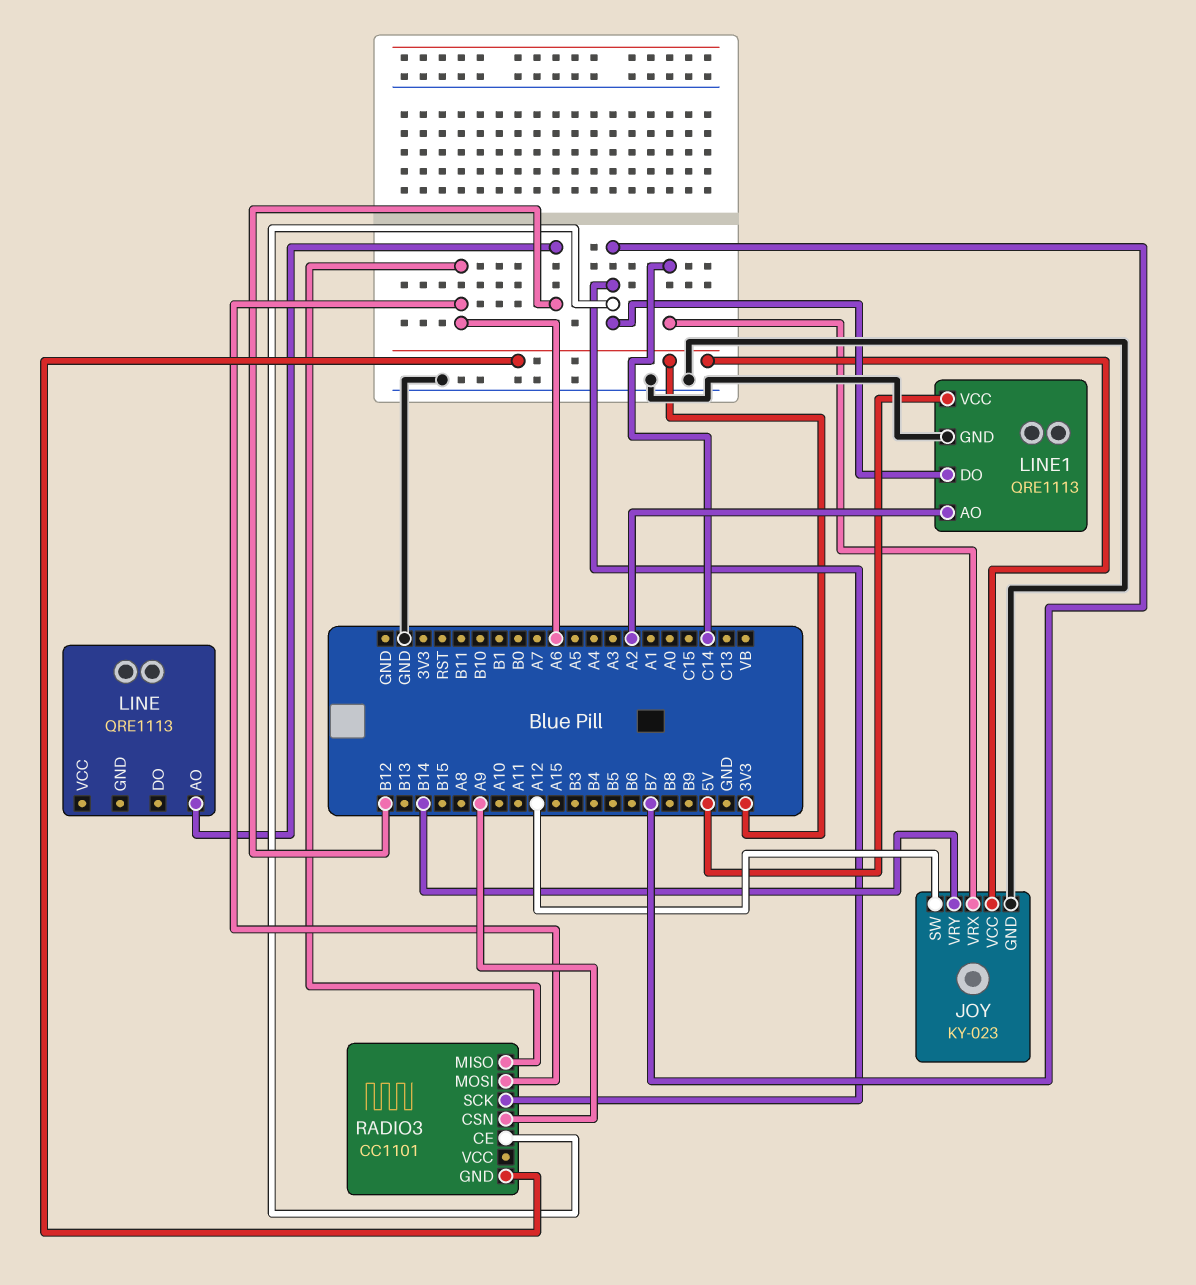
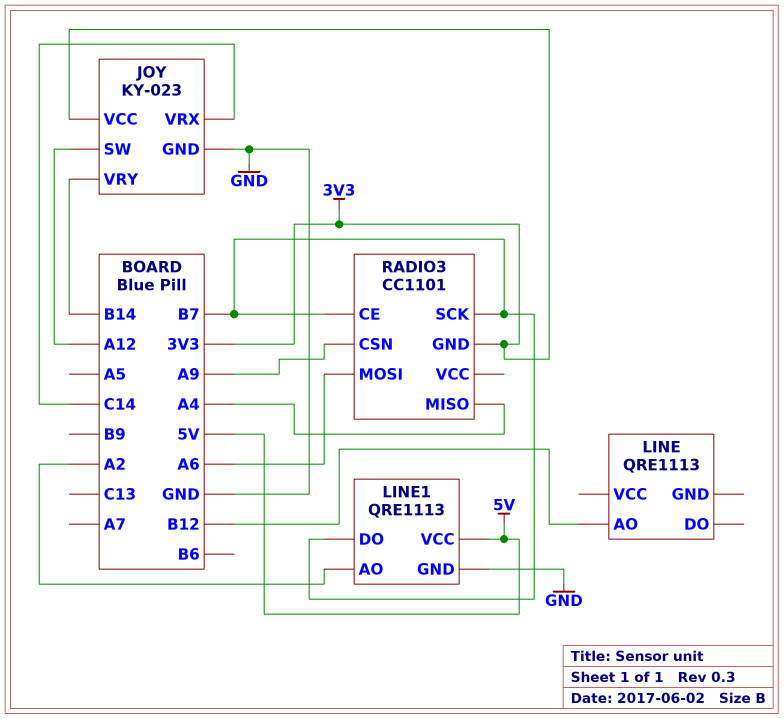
RADIO3 pin MISO: A6 -> A4

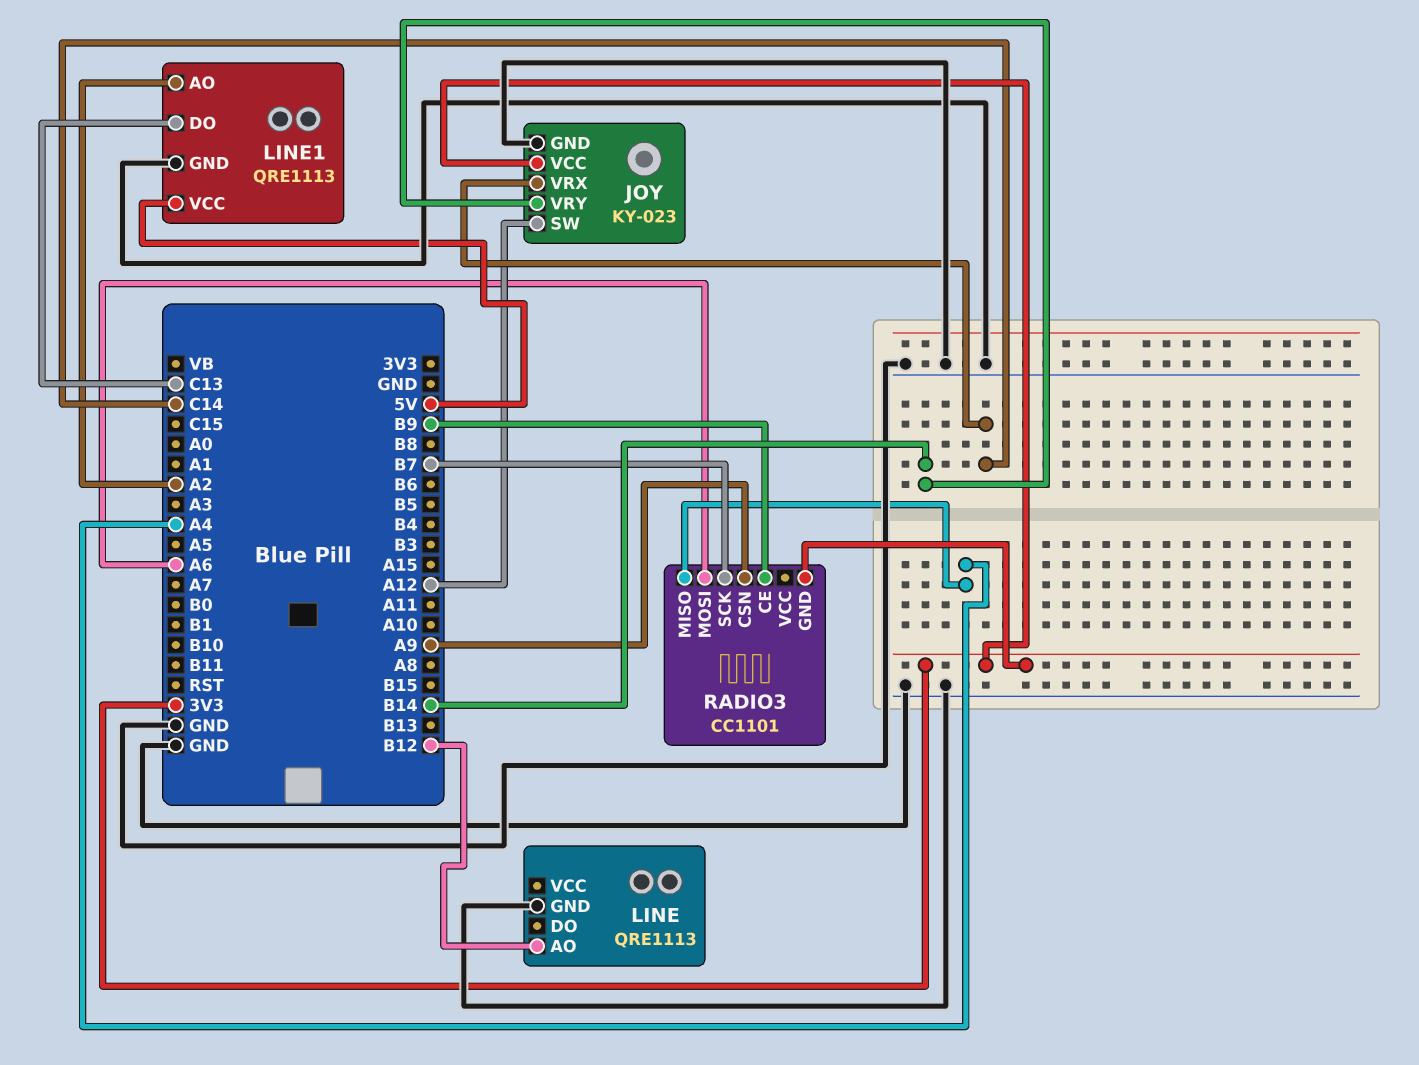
LINE pin GND: none -> GND
LINE1 pin DO: B7 -> C13
RADIO3 pin CE: B7 -> B9

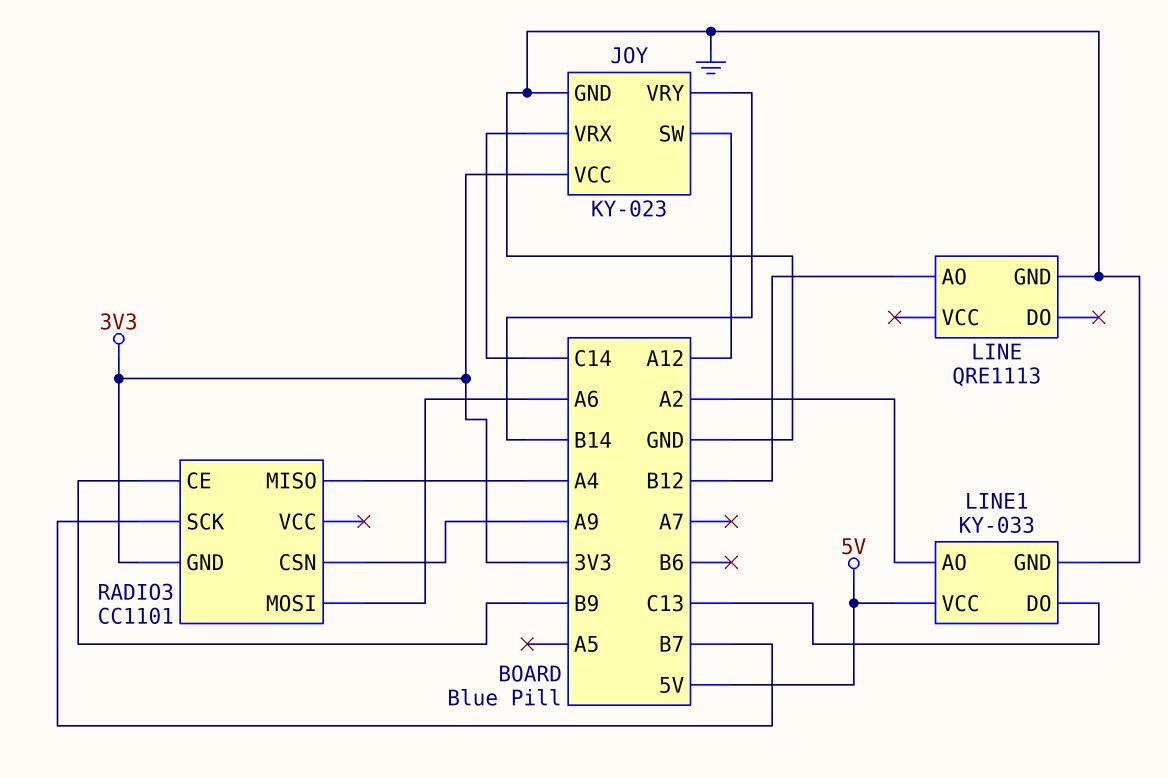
LINE1: QRE1113 -> KY-033

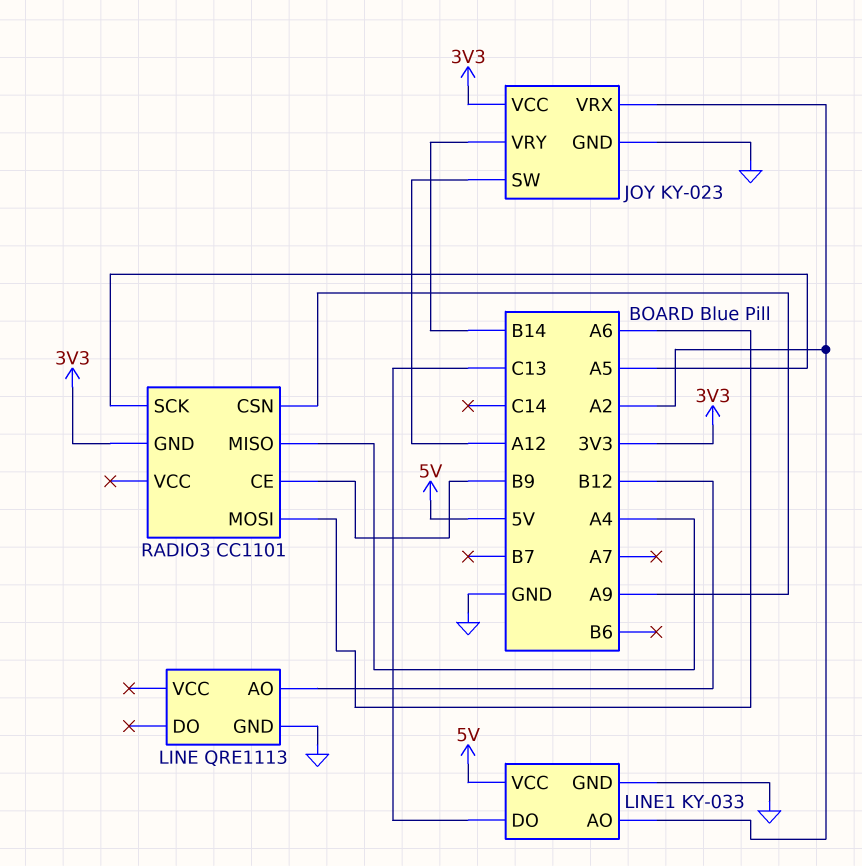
JOY pin VRX: C14 -> A2
RADIO3 pin SCK: B7 -> A5

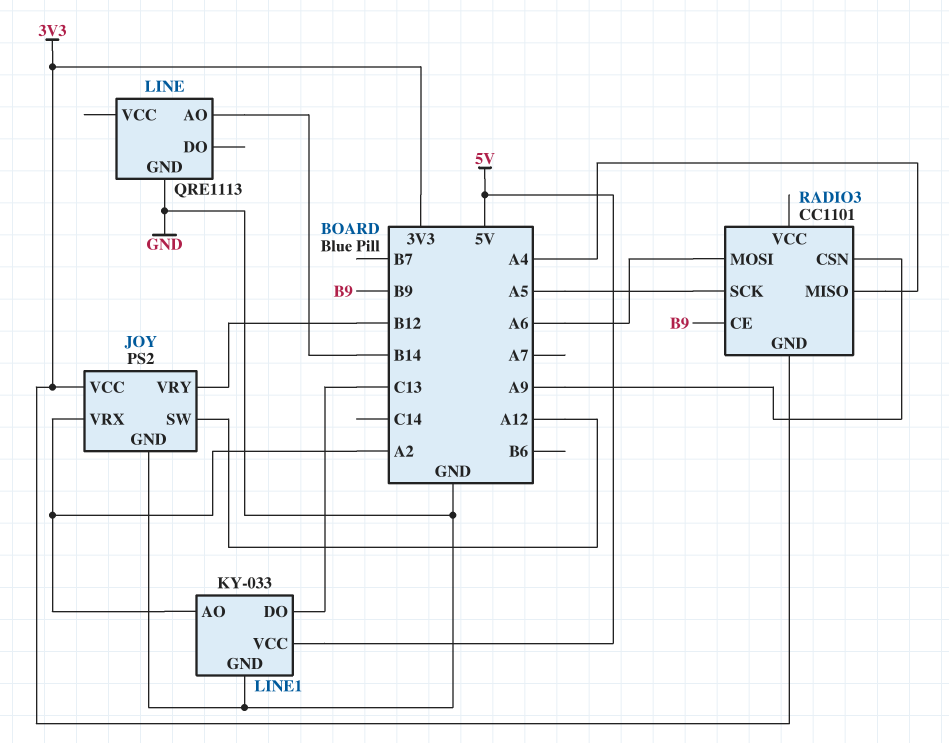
JOY: KY-023 -> PS2
JOY pin VRY: B14 -> B12
LINE pin AO: B12 -> B14

